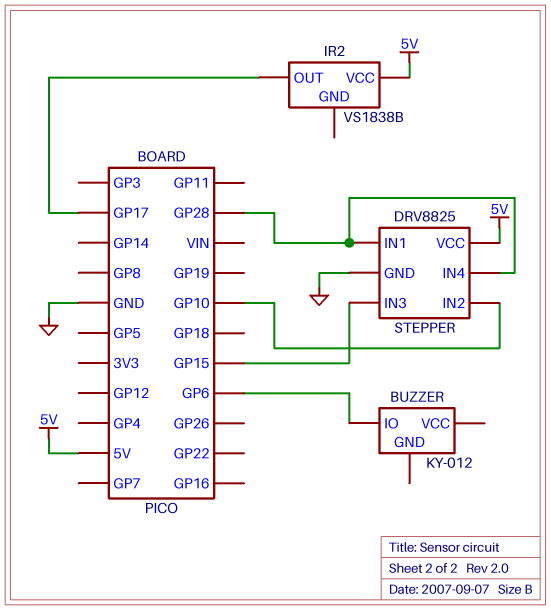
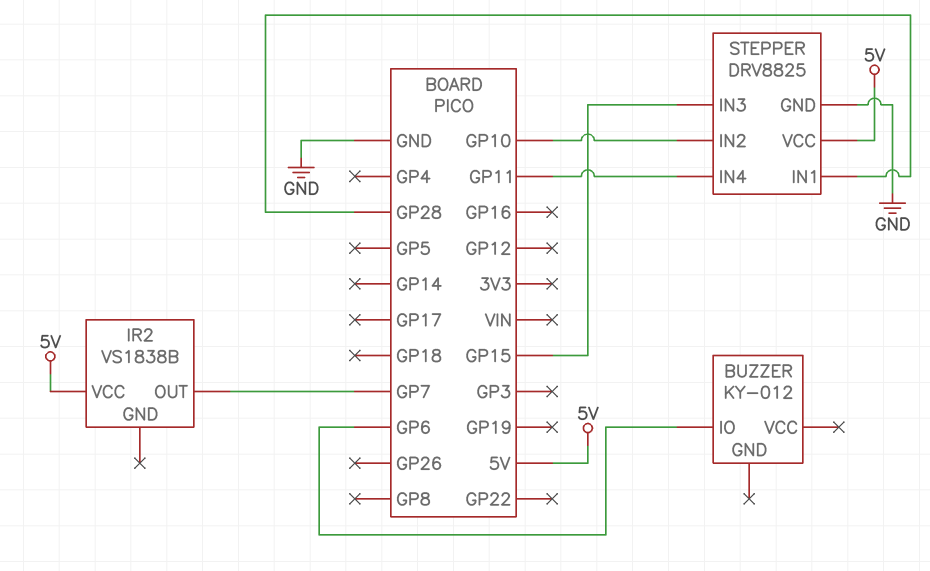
IR2 pin OUT: GP17 -> GP7
STEPPER pin IN4: GP28 -> GP11

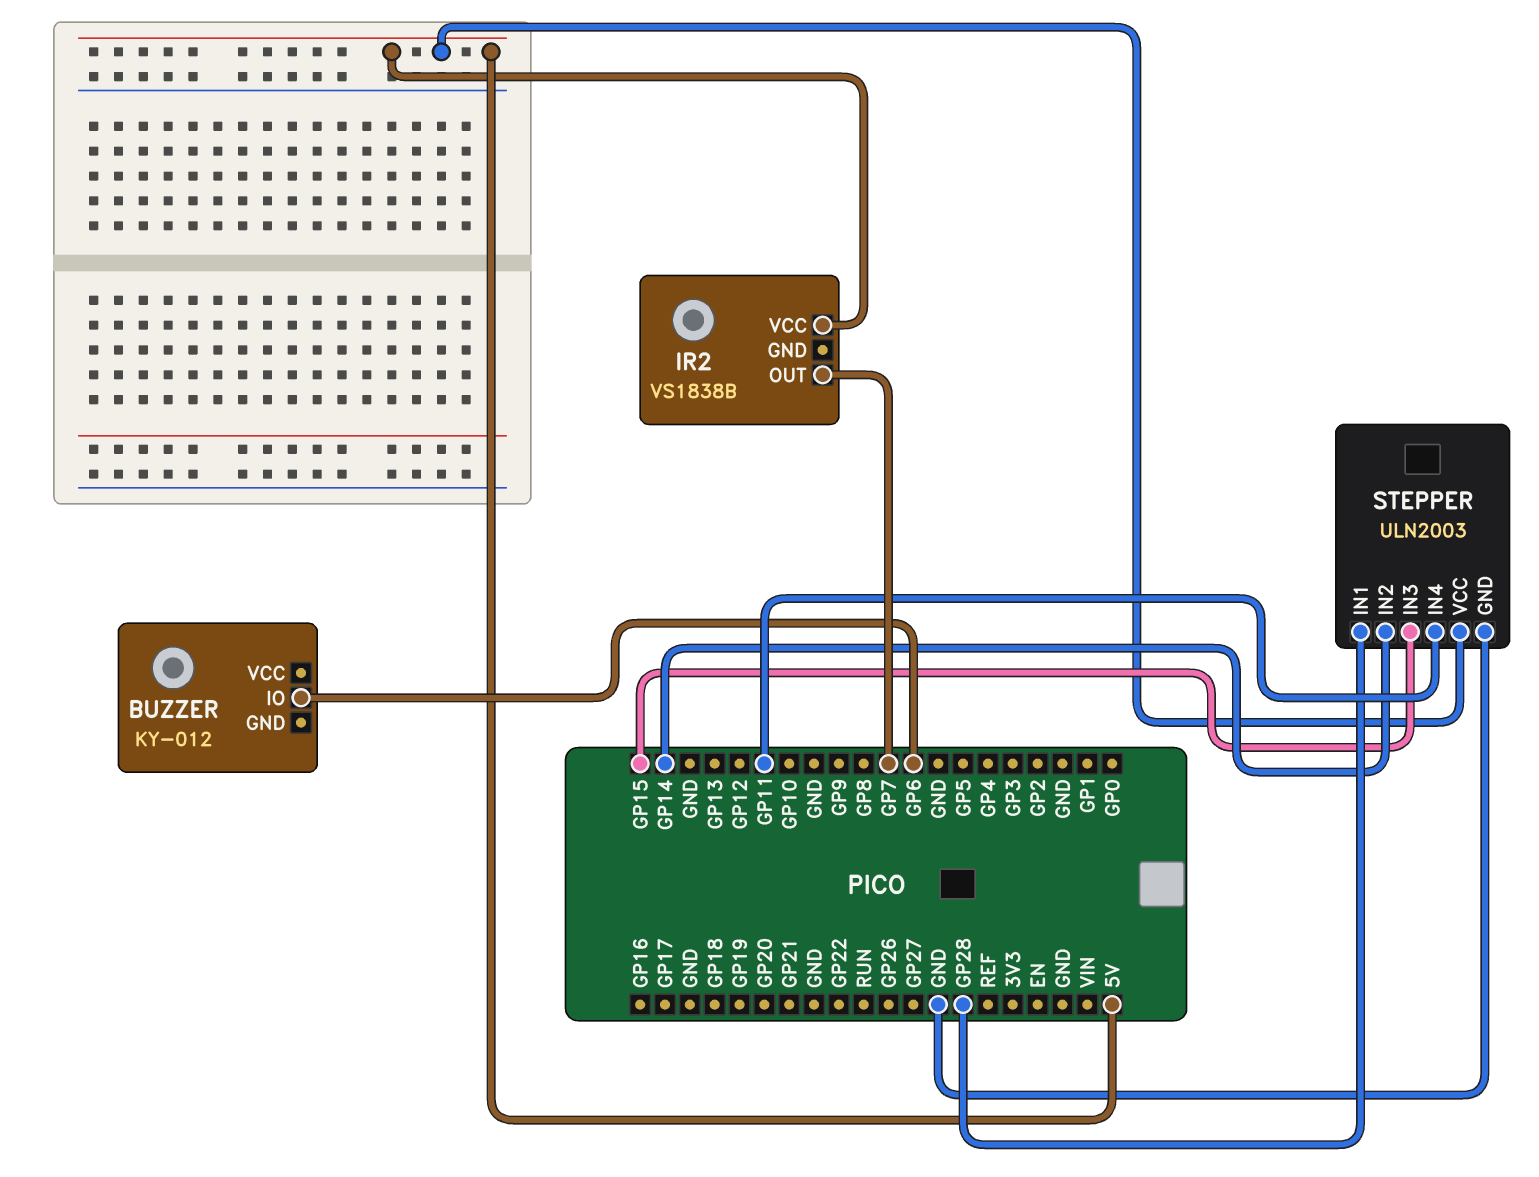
STEPPER: DRV8825 -> ULN2003
STEPPER pin IN2: GP10 -> GP14

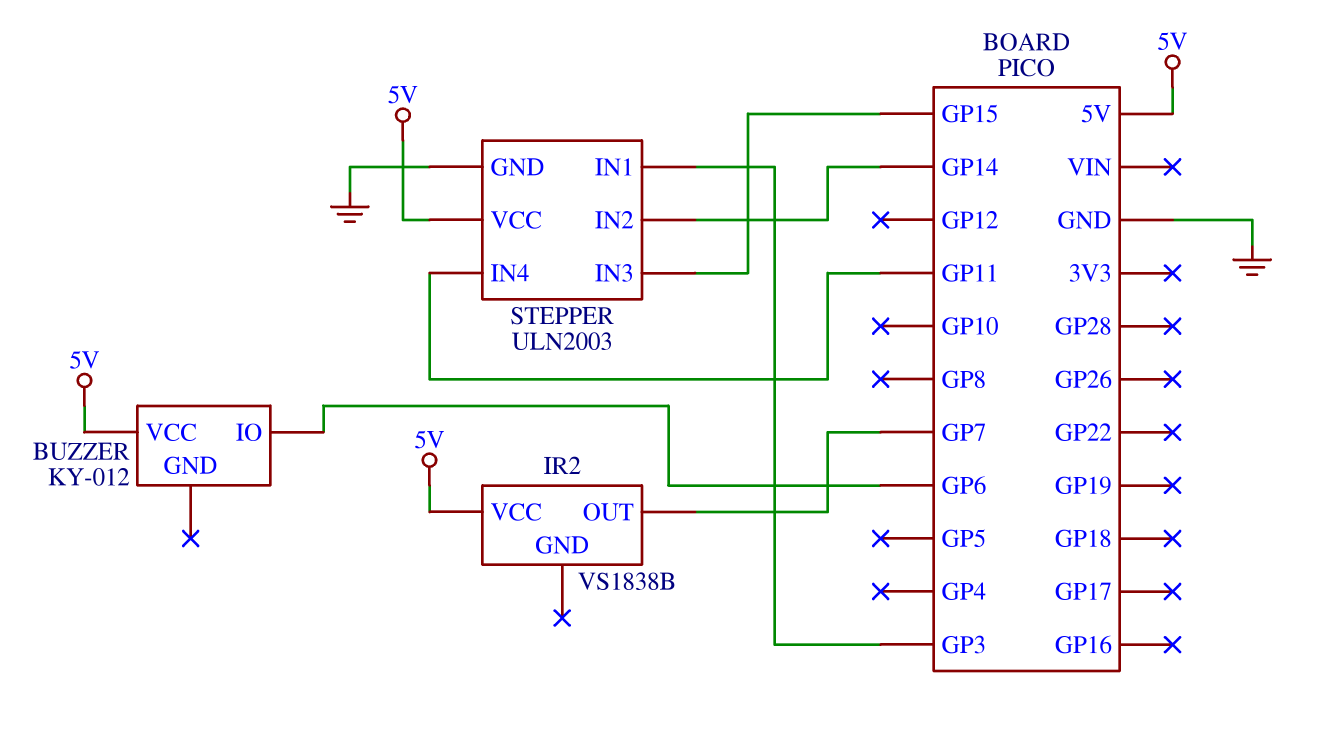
BUZZER pin VCC: none -> 5V
STEPPER pin IN1: GP28 -> GP3

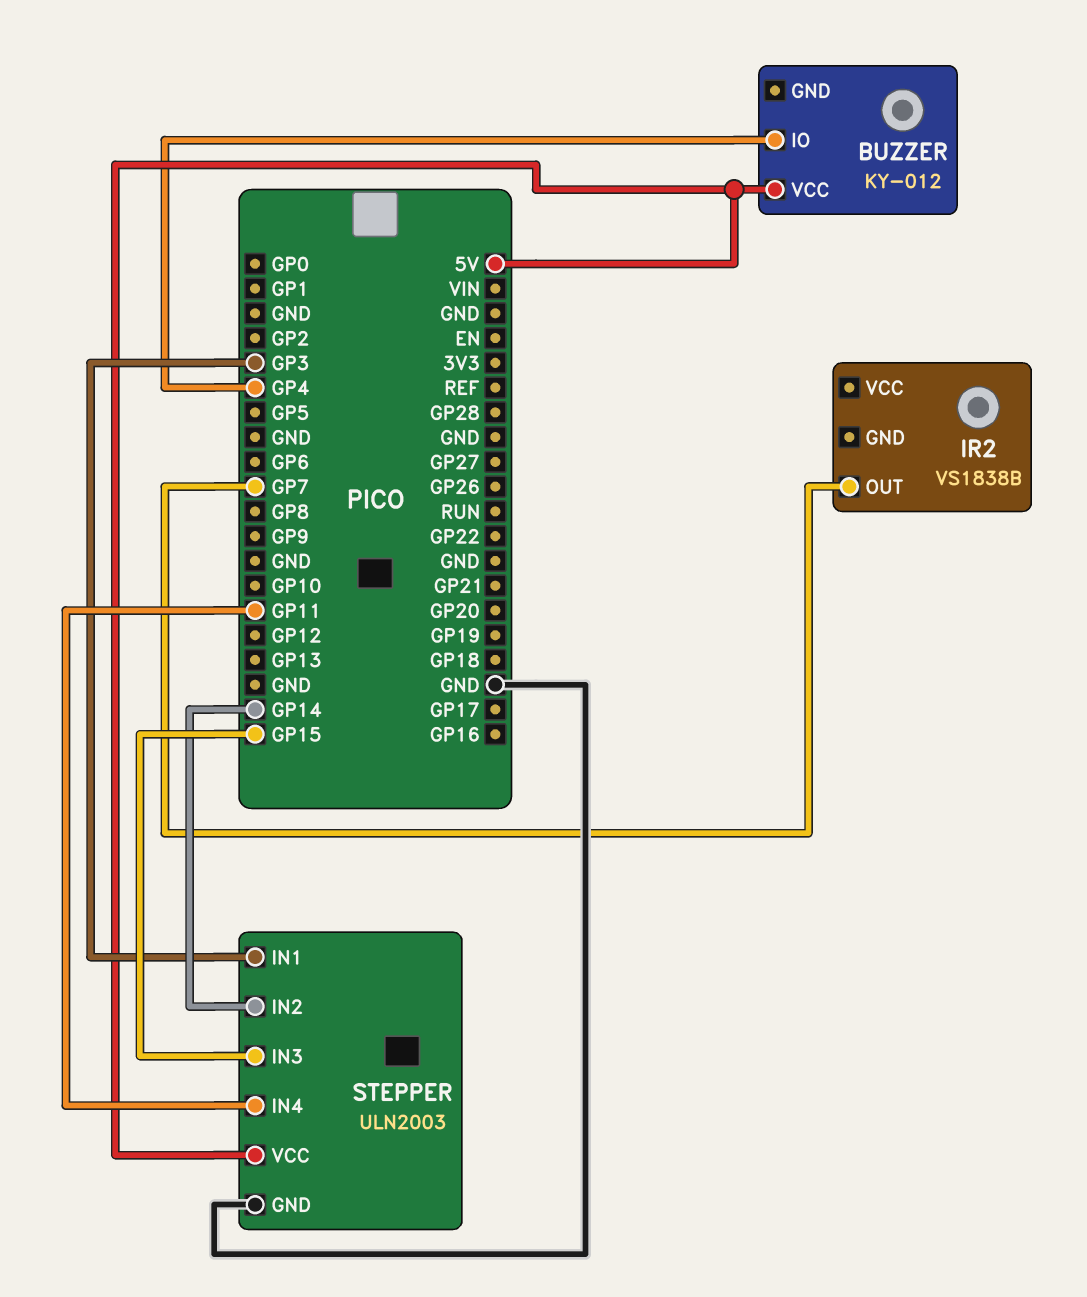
BUZZER pin IO: GP6 -> GP4
IR2 pin VCC: 5V -> none

